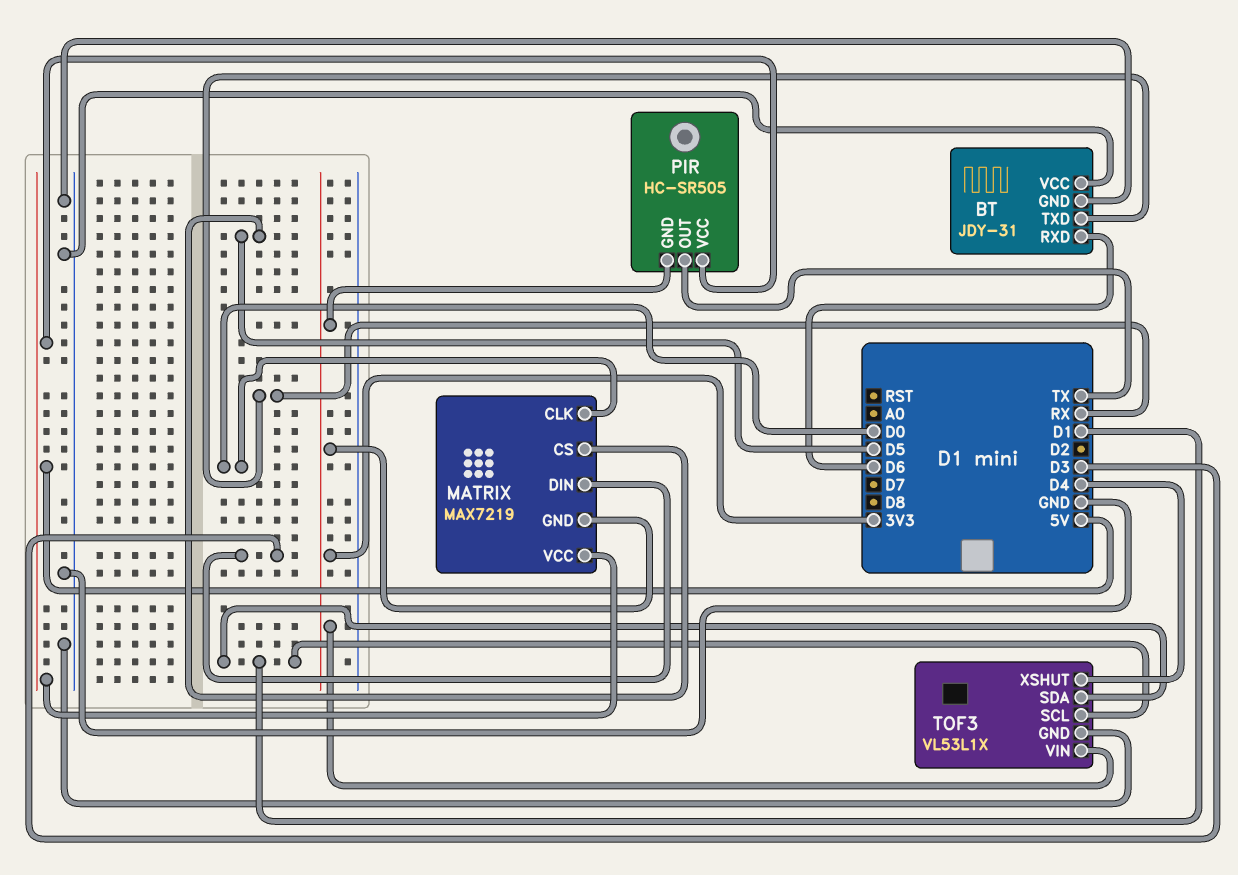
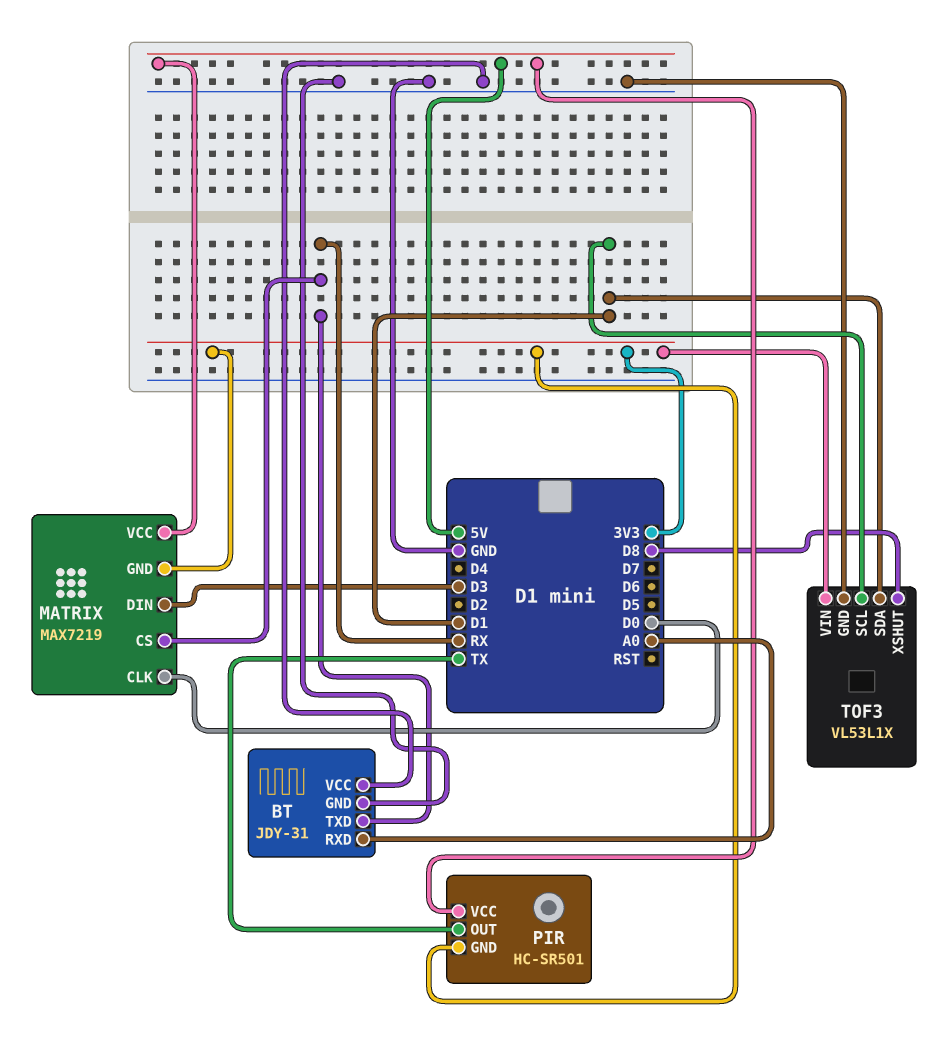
BT pin RXD: D6 -> A0
MATRIX pin CS: D5 -> RX
PIR: HC-SR505 -> HC-SR501
TOF3 pin XSHUT: D4 -> D8

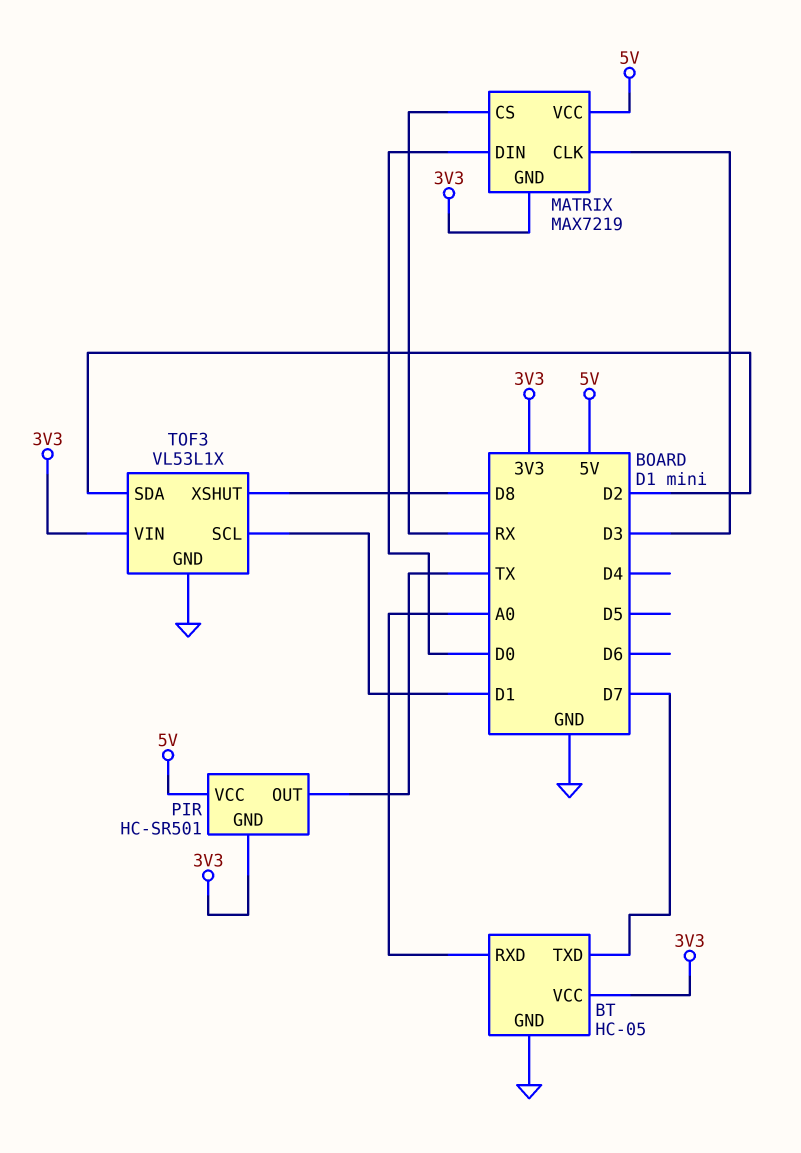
BT: JDY-31 -> HC-05
BT pin TXD: RX -> D7
BT pin VCC: GND -> 3V3
MATRIX pin CLK: D0 -> D3
MATRIX pin DIN: D3 -> D0
TOF3 pin SDA: D1 -> D2

